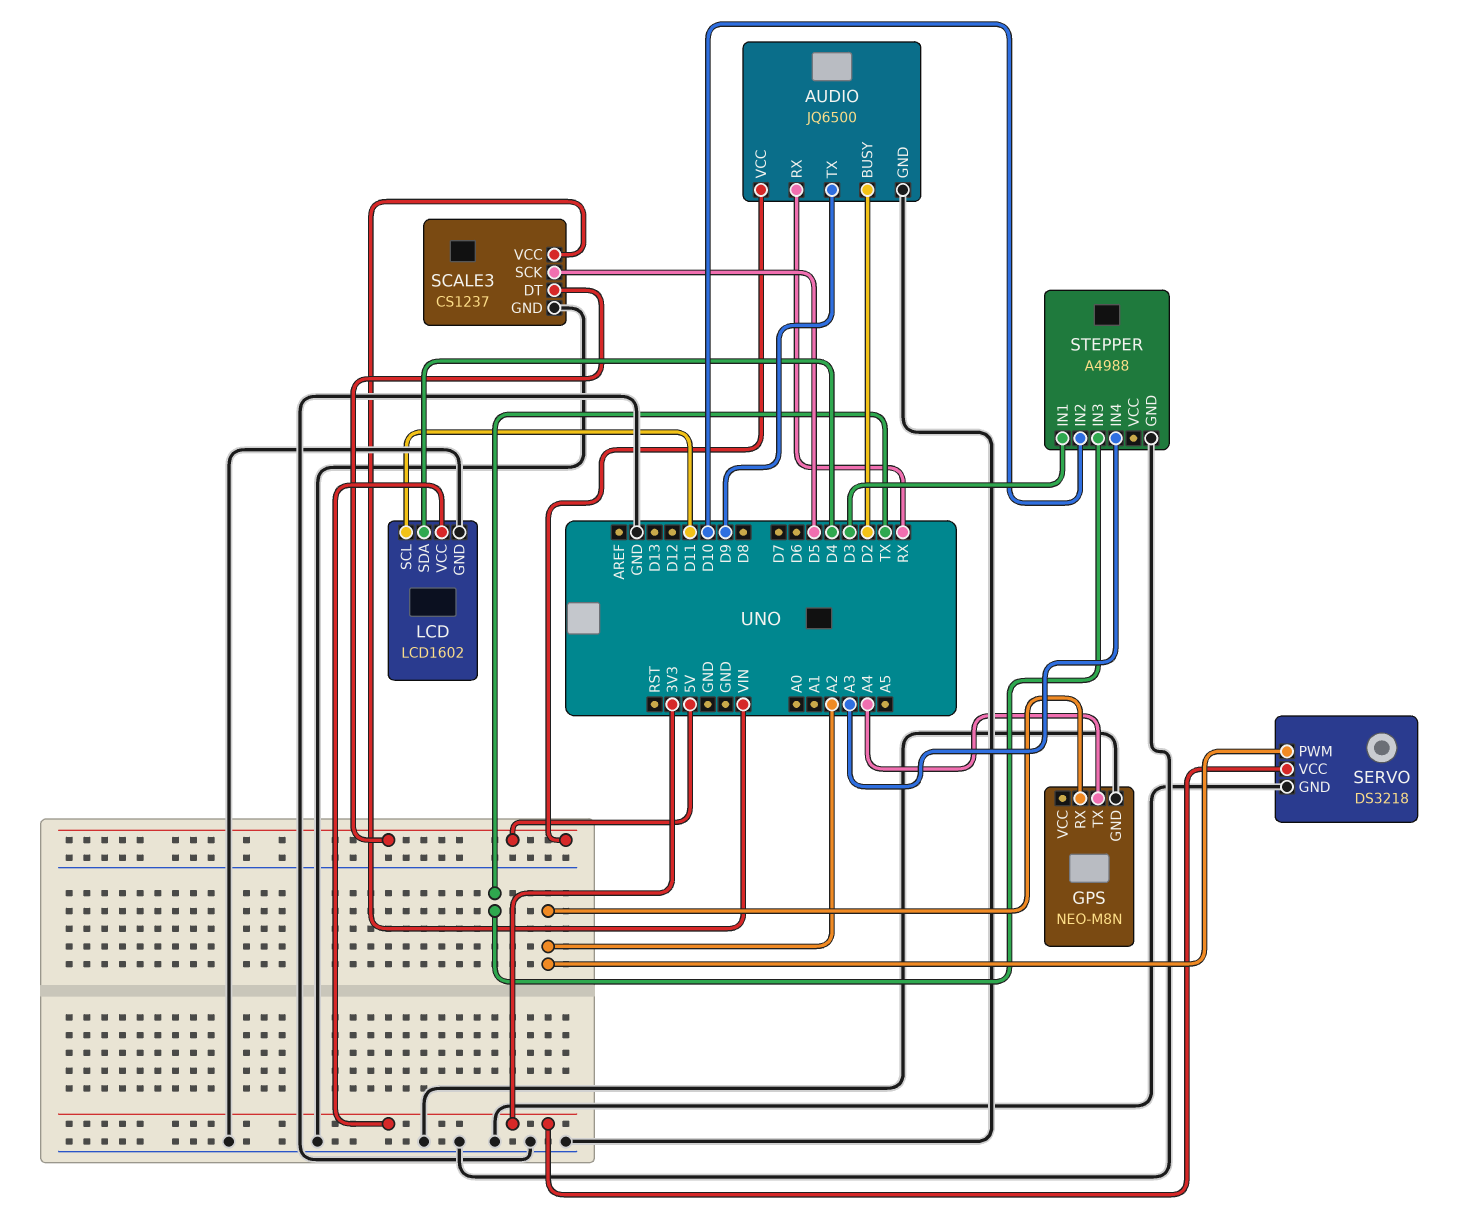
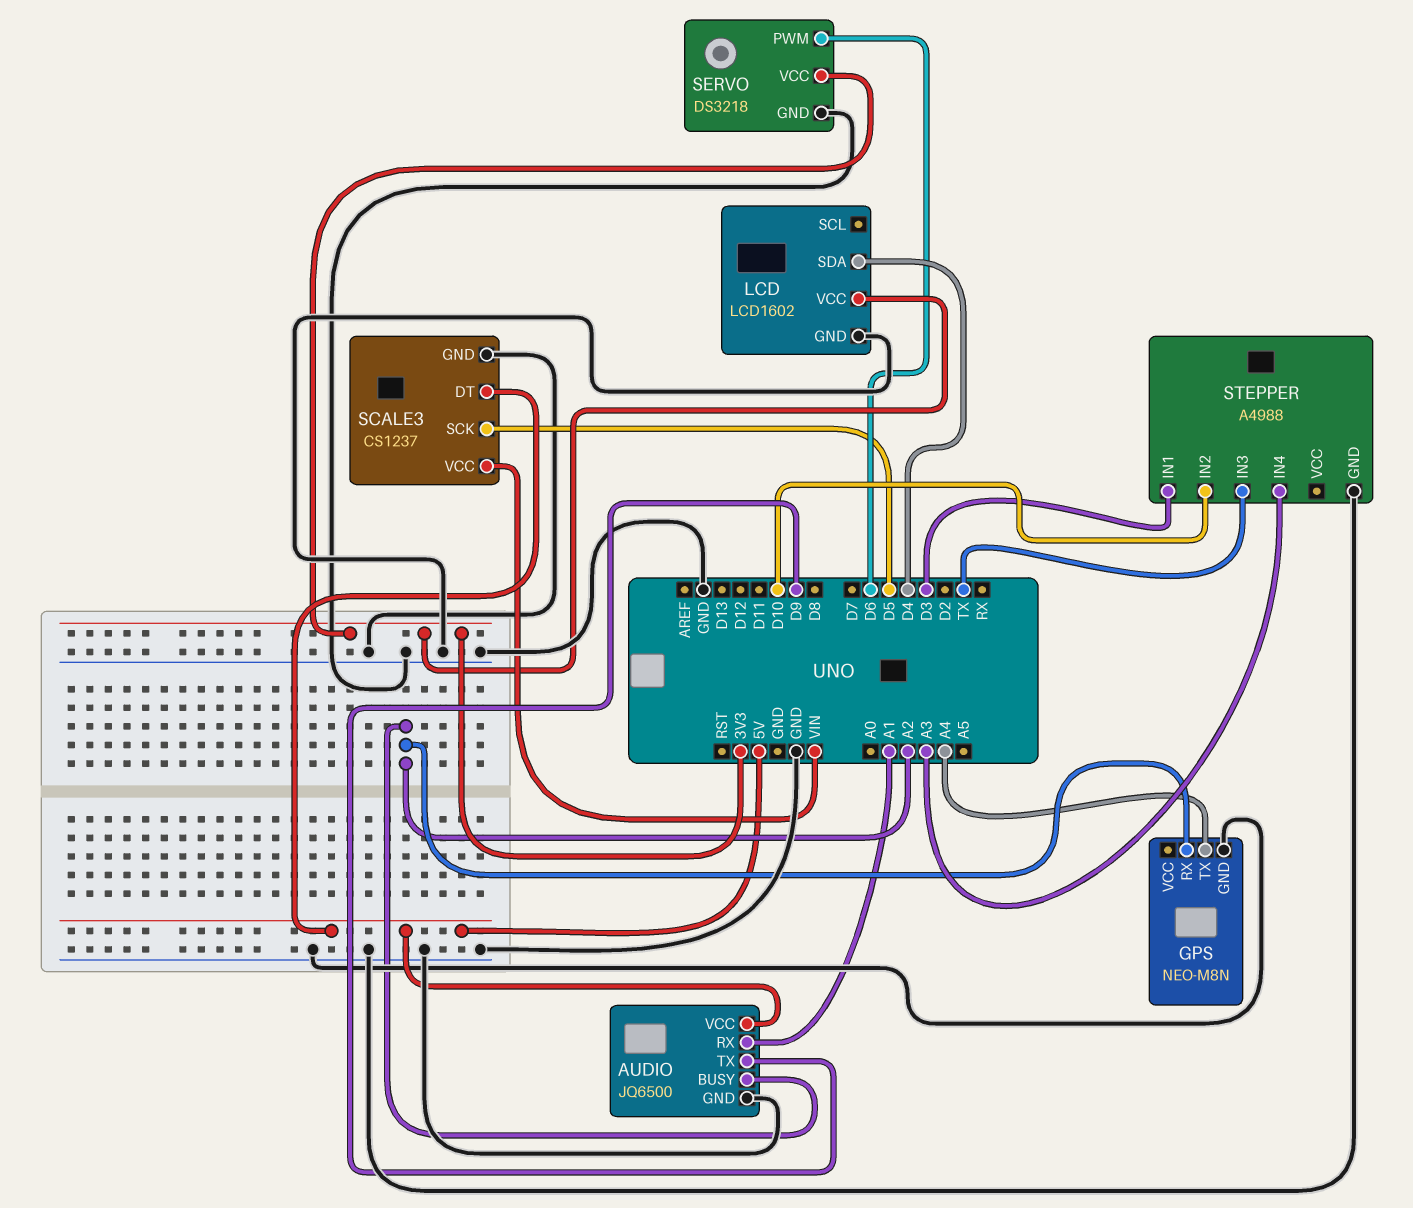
AUDIO pin BUSY: D2 -> A2
AUDIO pin RX: RX -> A1
LCD pin SCL: D11 -> none
SERVO pin PWM: A2 -> D6

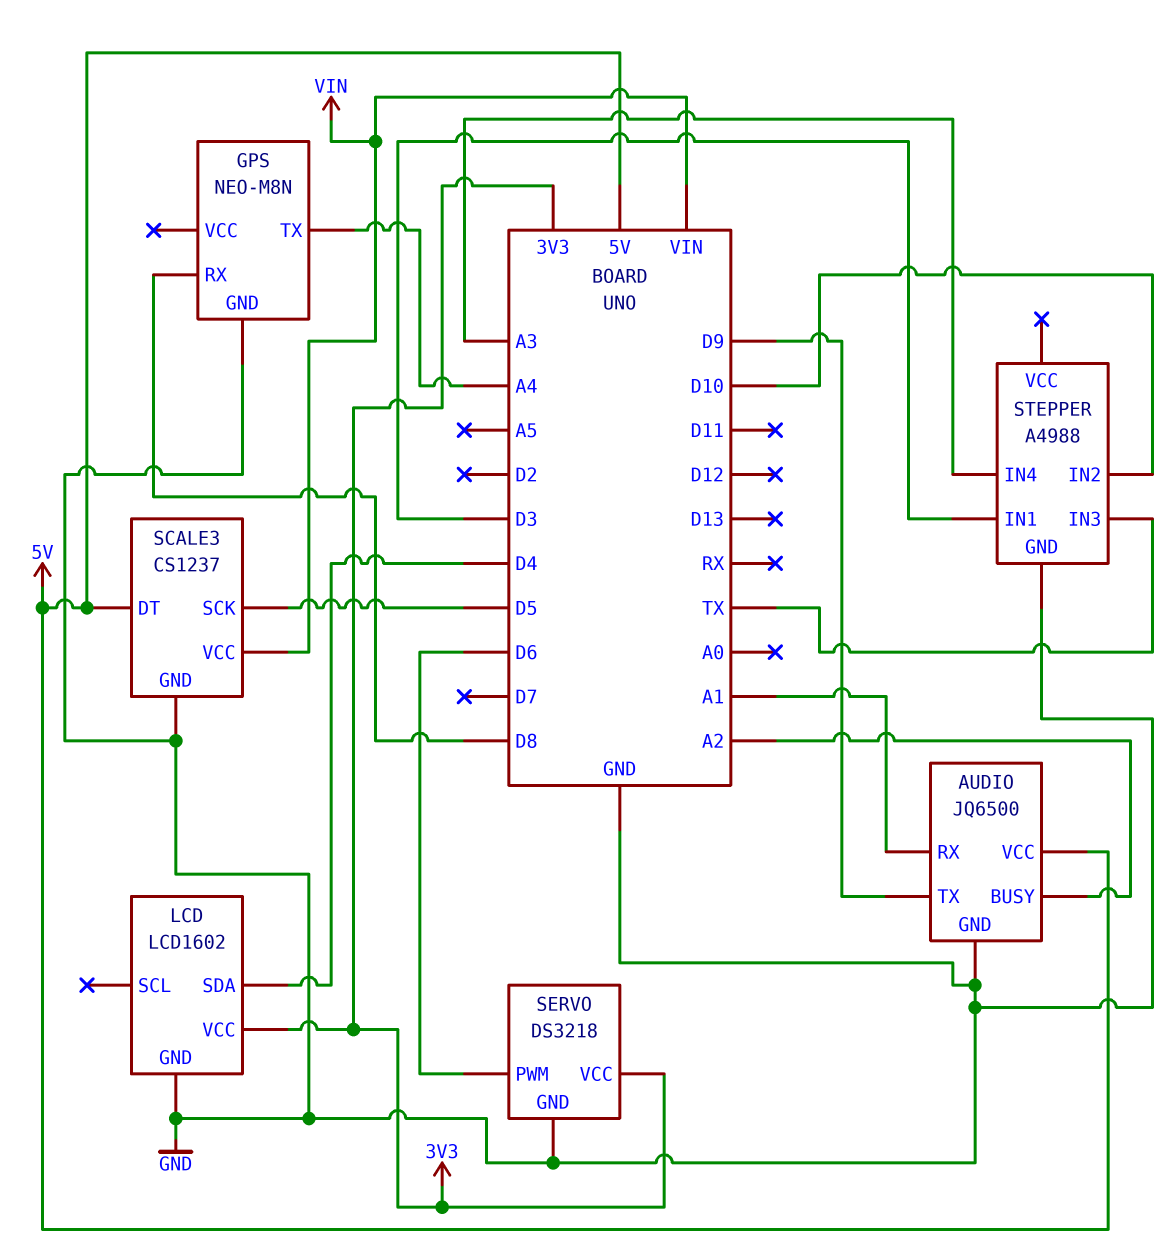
GPS pin RX: A2 -> D8

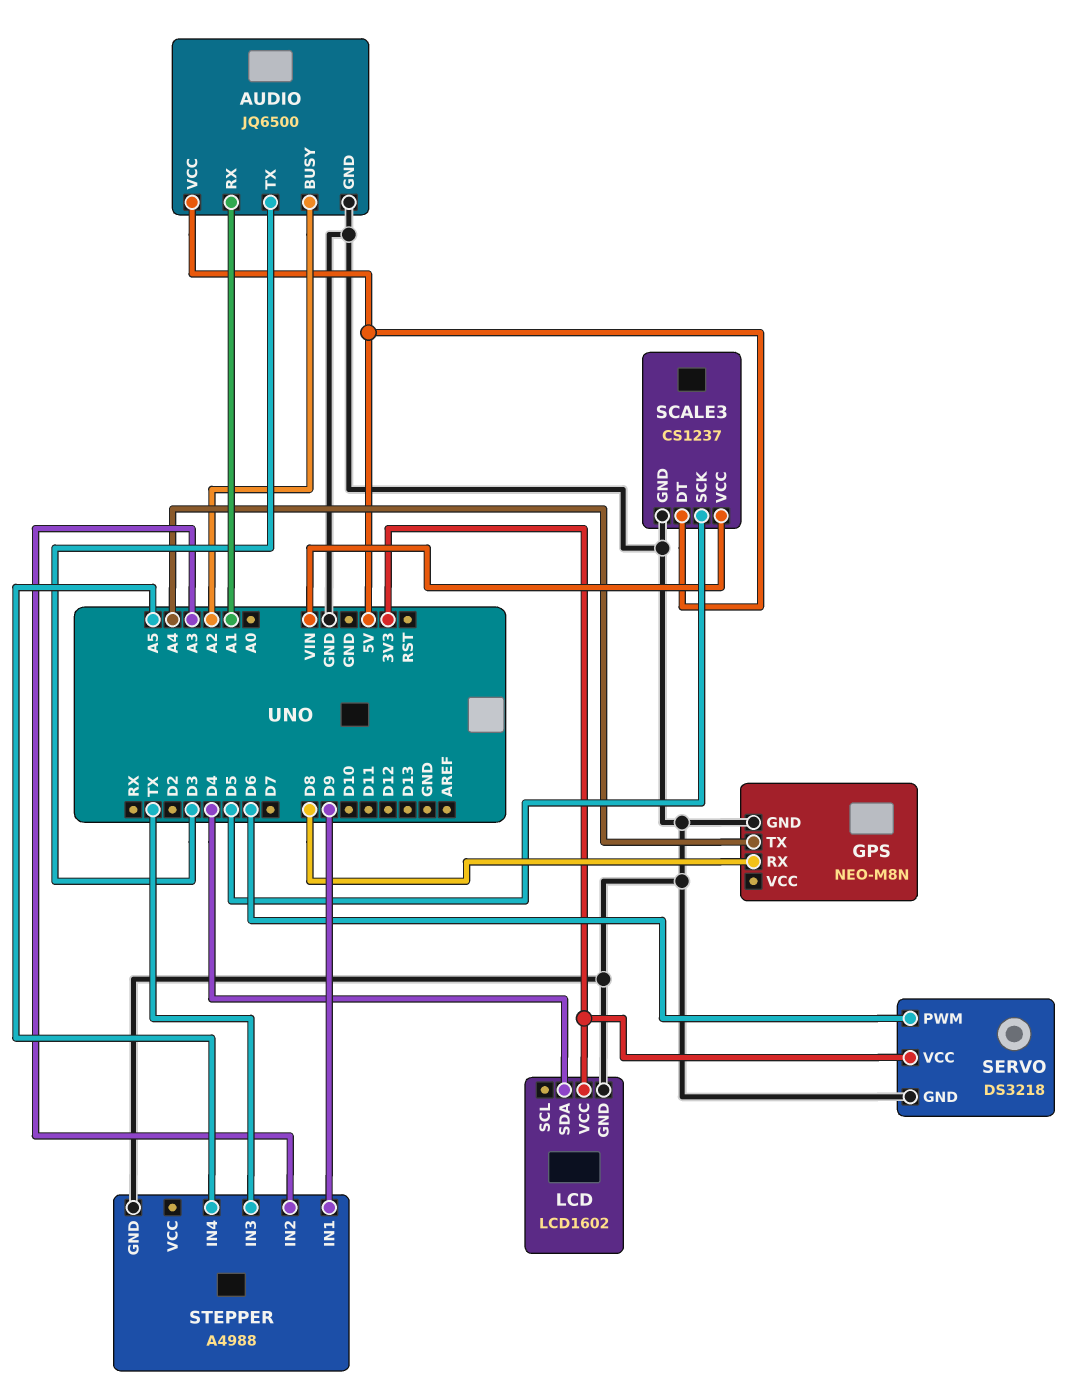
AUDIO pin TX: D9 -> D3
STEPPER pin IN1: D3 -> D9
STEPPER pin IN2: D10 -> A3
STEPPER pin IN4: A3 -> A5

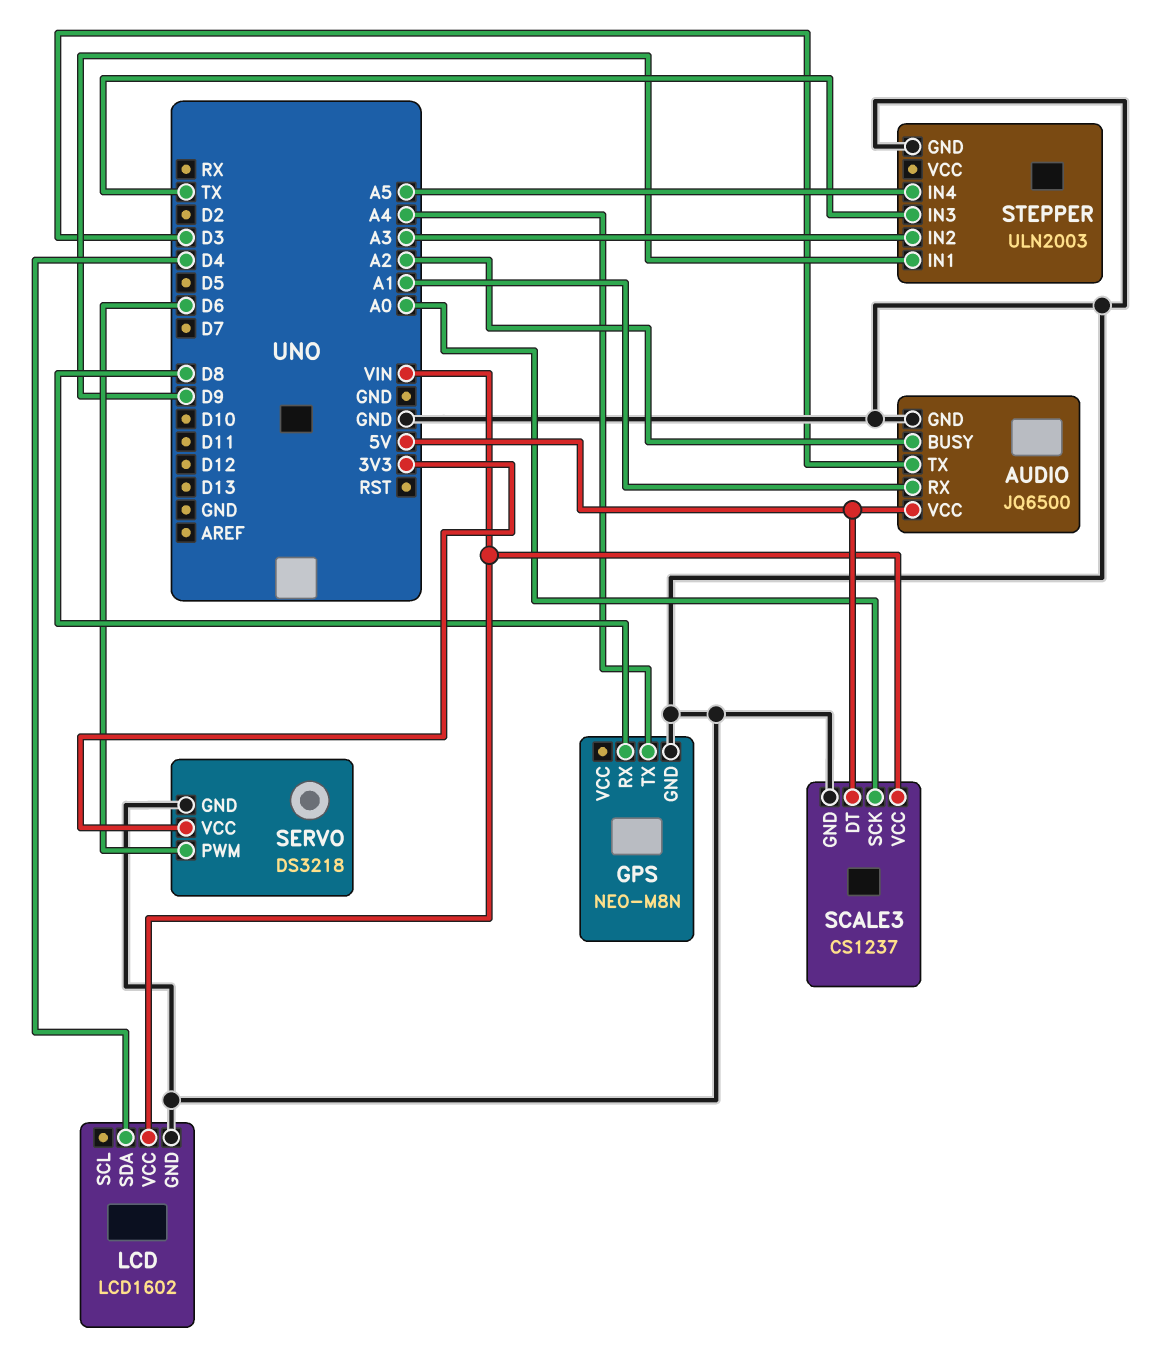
LCD pin VCC: 3V3 -> VIN
SCALE3 pin SCK: D5 -> A0
STEPPER: A4988 -> ULN2003

